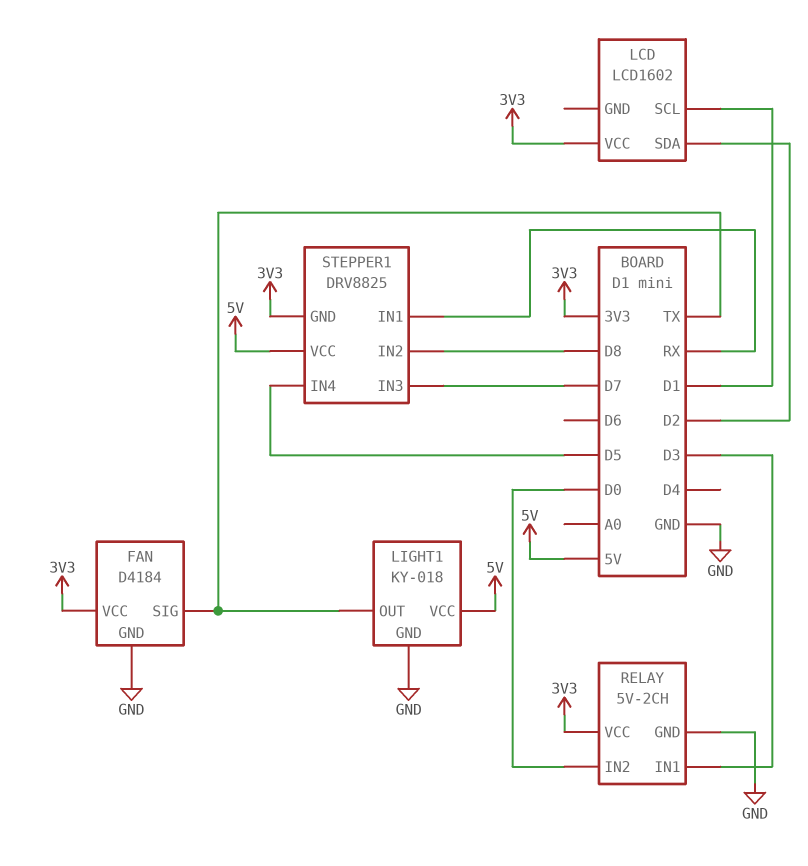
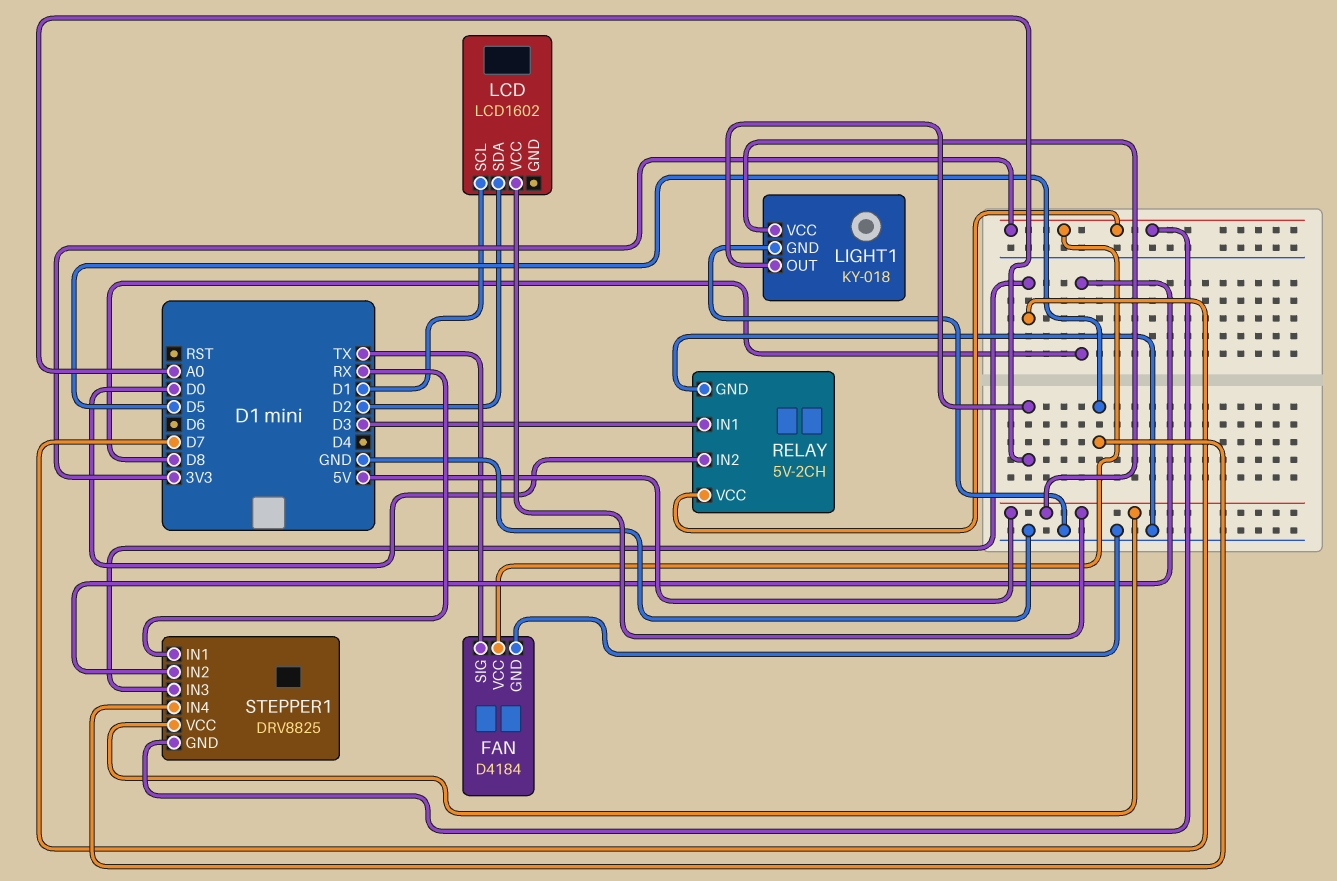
LCD pin VCC: 3V3 -> 5V
LIGHT1 pin OUT: TX -> A0

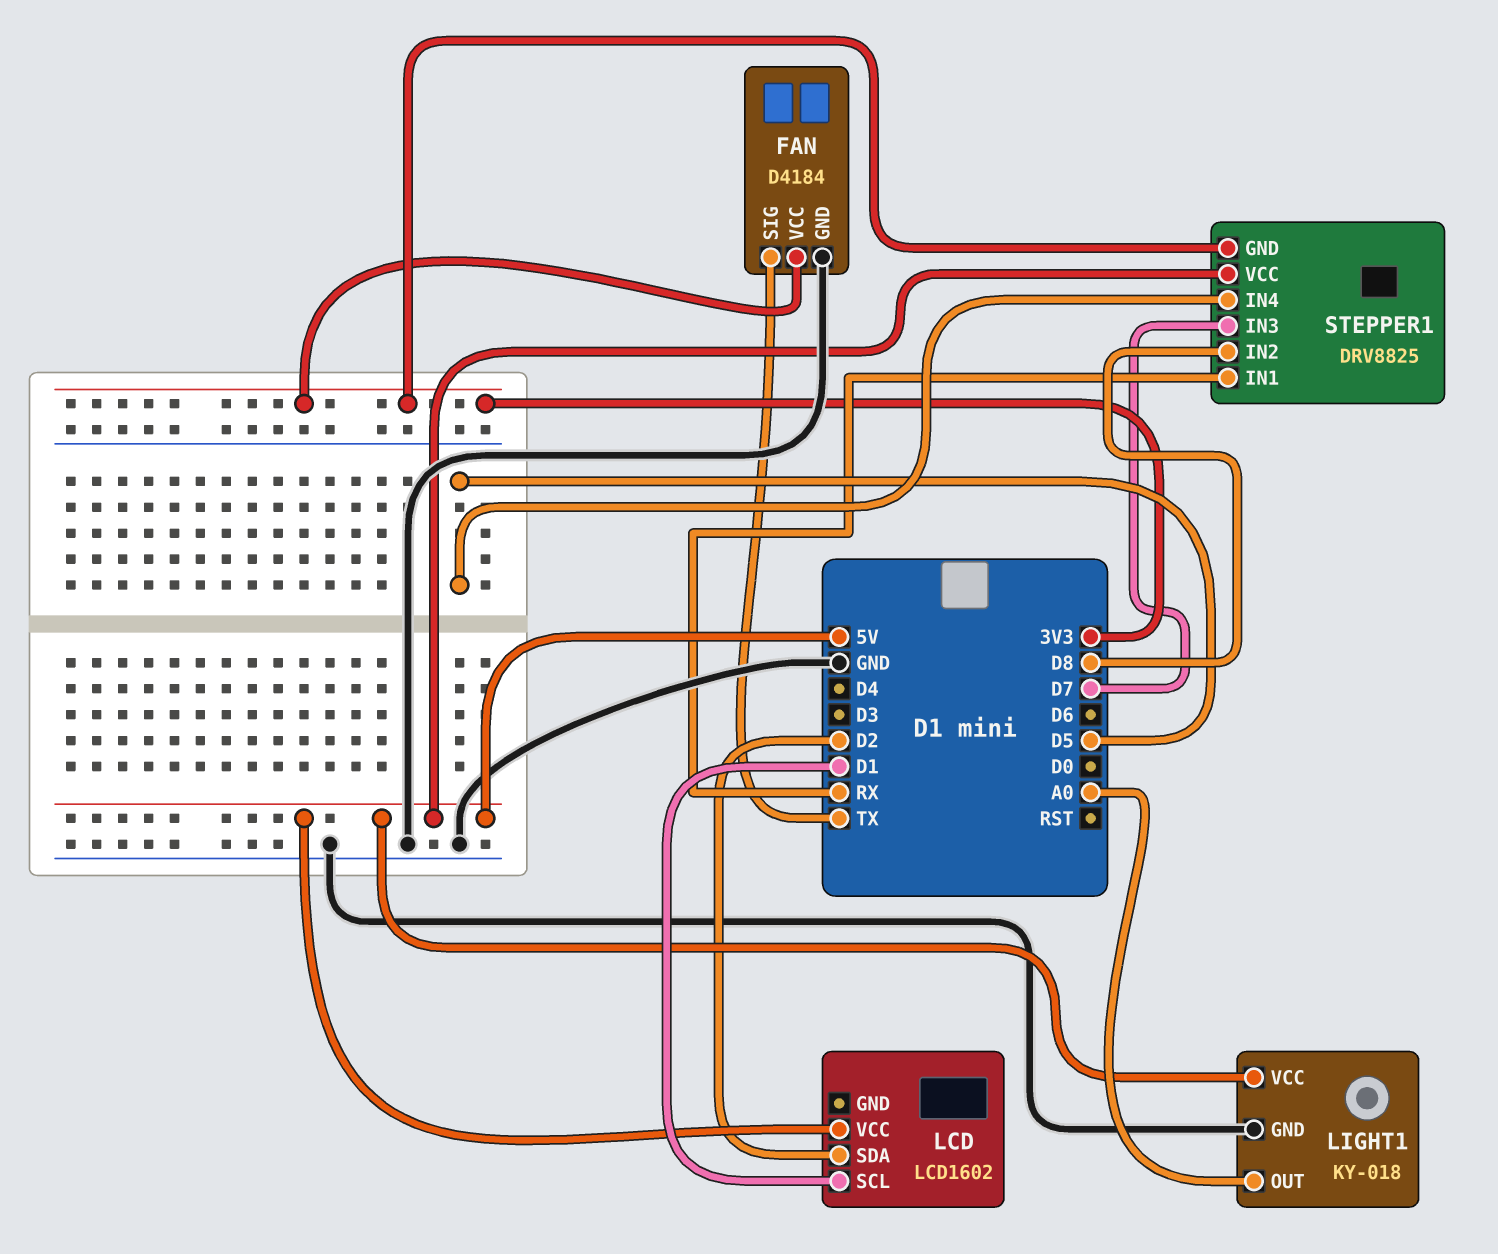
RELAY: 5V-2CH -> none
RELAY pin GND: GND -> none
RELAY pin IN1: D3 -> none
RELAY pin IN2: D0 -> none
RELAY pin VCC: 3V3 -> none

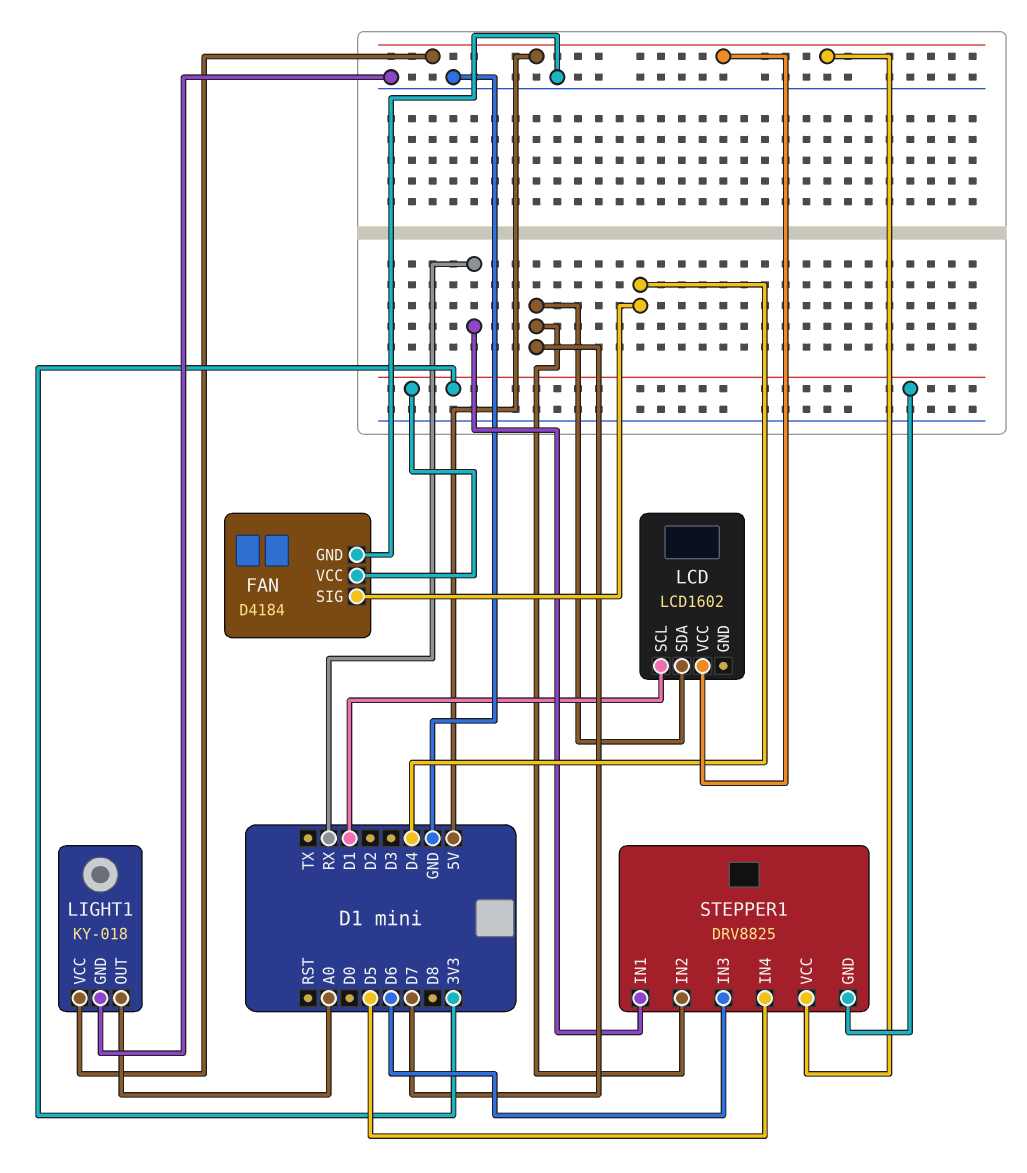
FAN pin SIG: TX -> D4
LCD pin SDA: D2 -> D7
STEPPER1 pin IN2: D8 -> D7
STEPPER1 pin IN3: D7 -> D6

